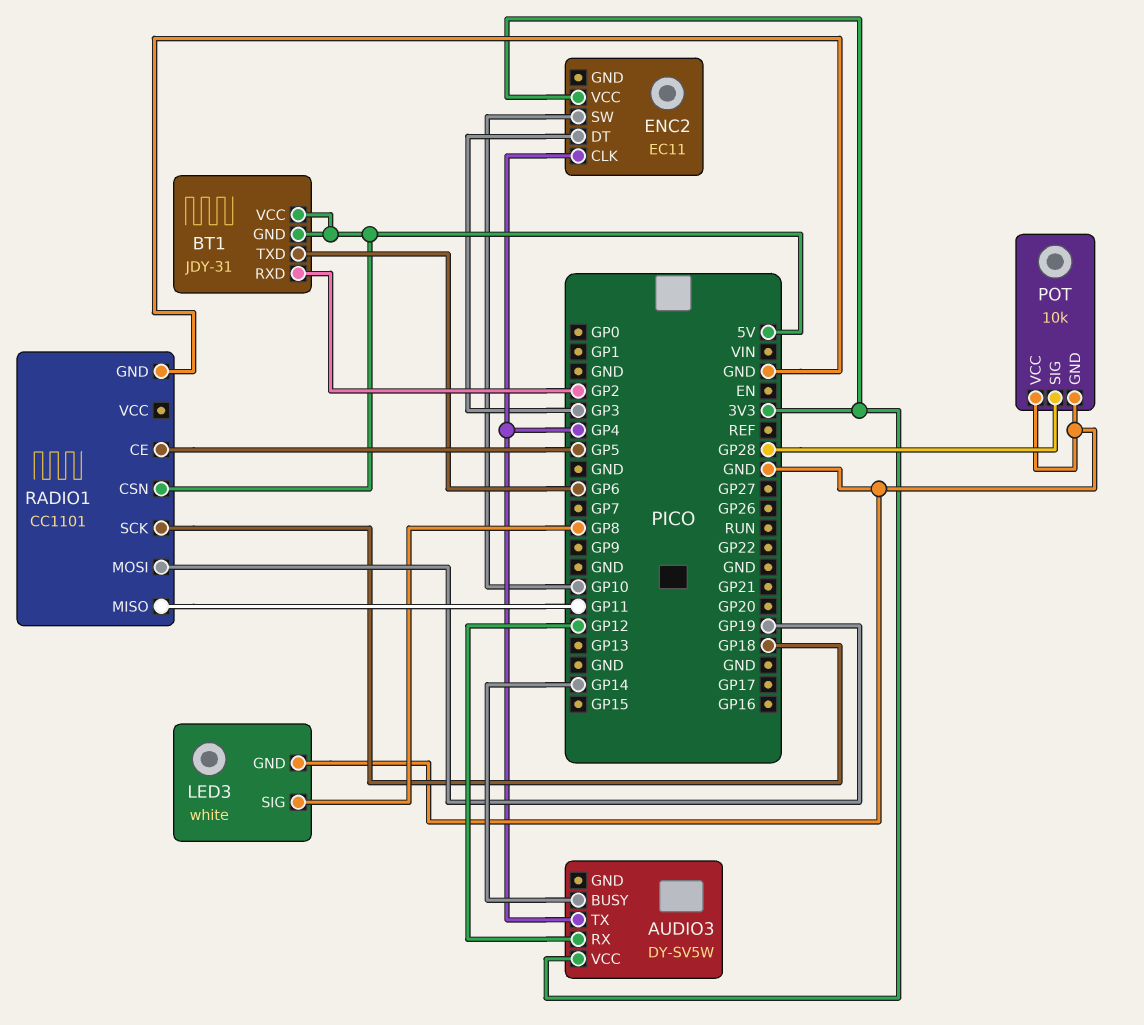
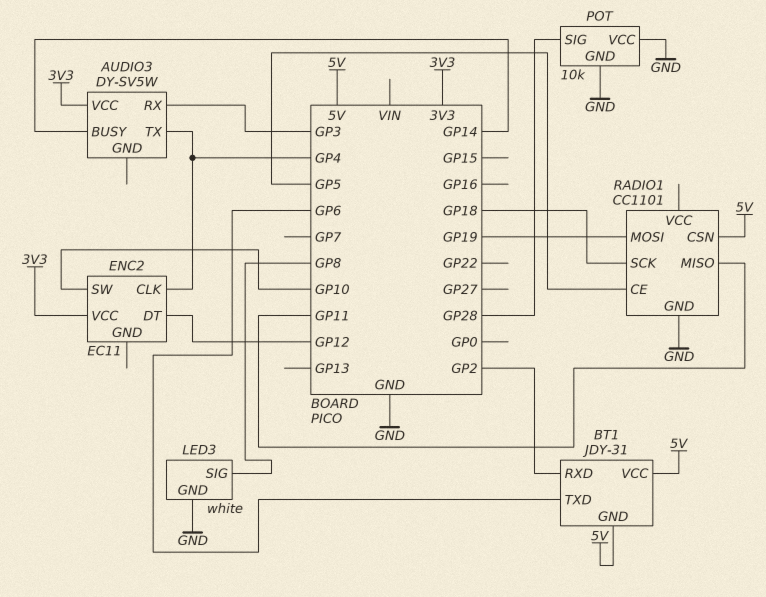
AUDIO3 pin RX: GP12 -> GP3
ENC2 pin DT: GP3 -> GP12

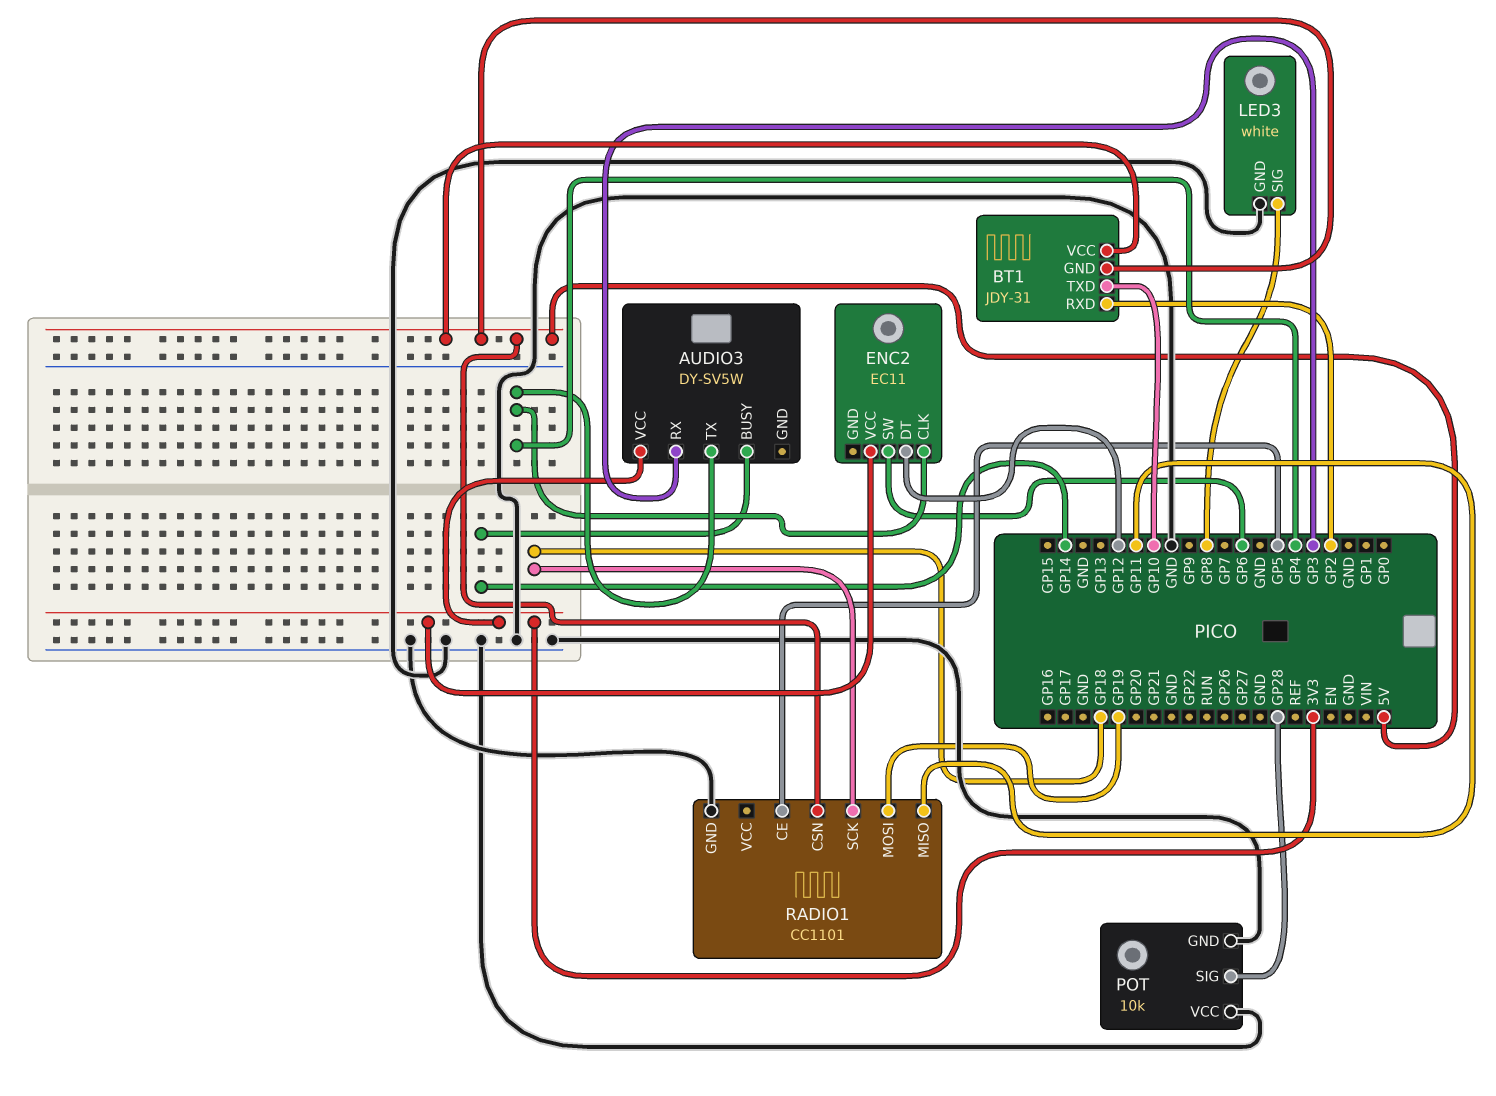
BT1 pin TXD: GP6 -> GP10
ENC2 pin SW: GP10 -> GP6

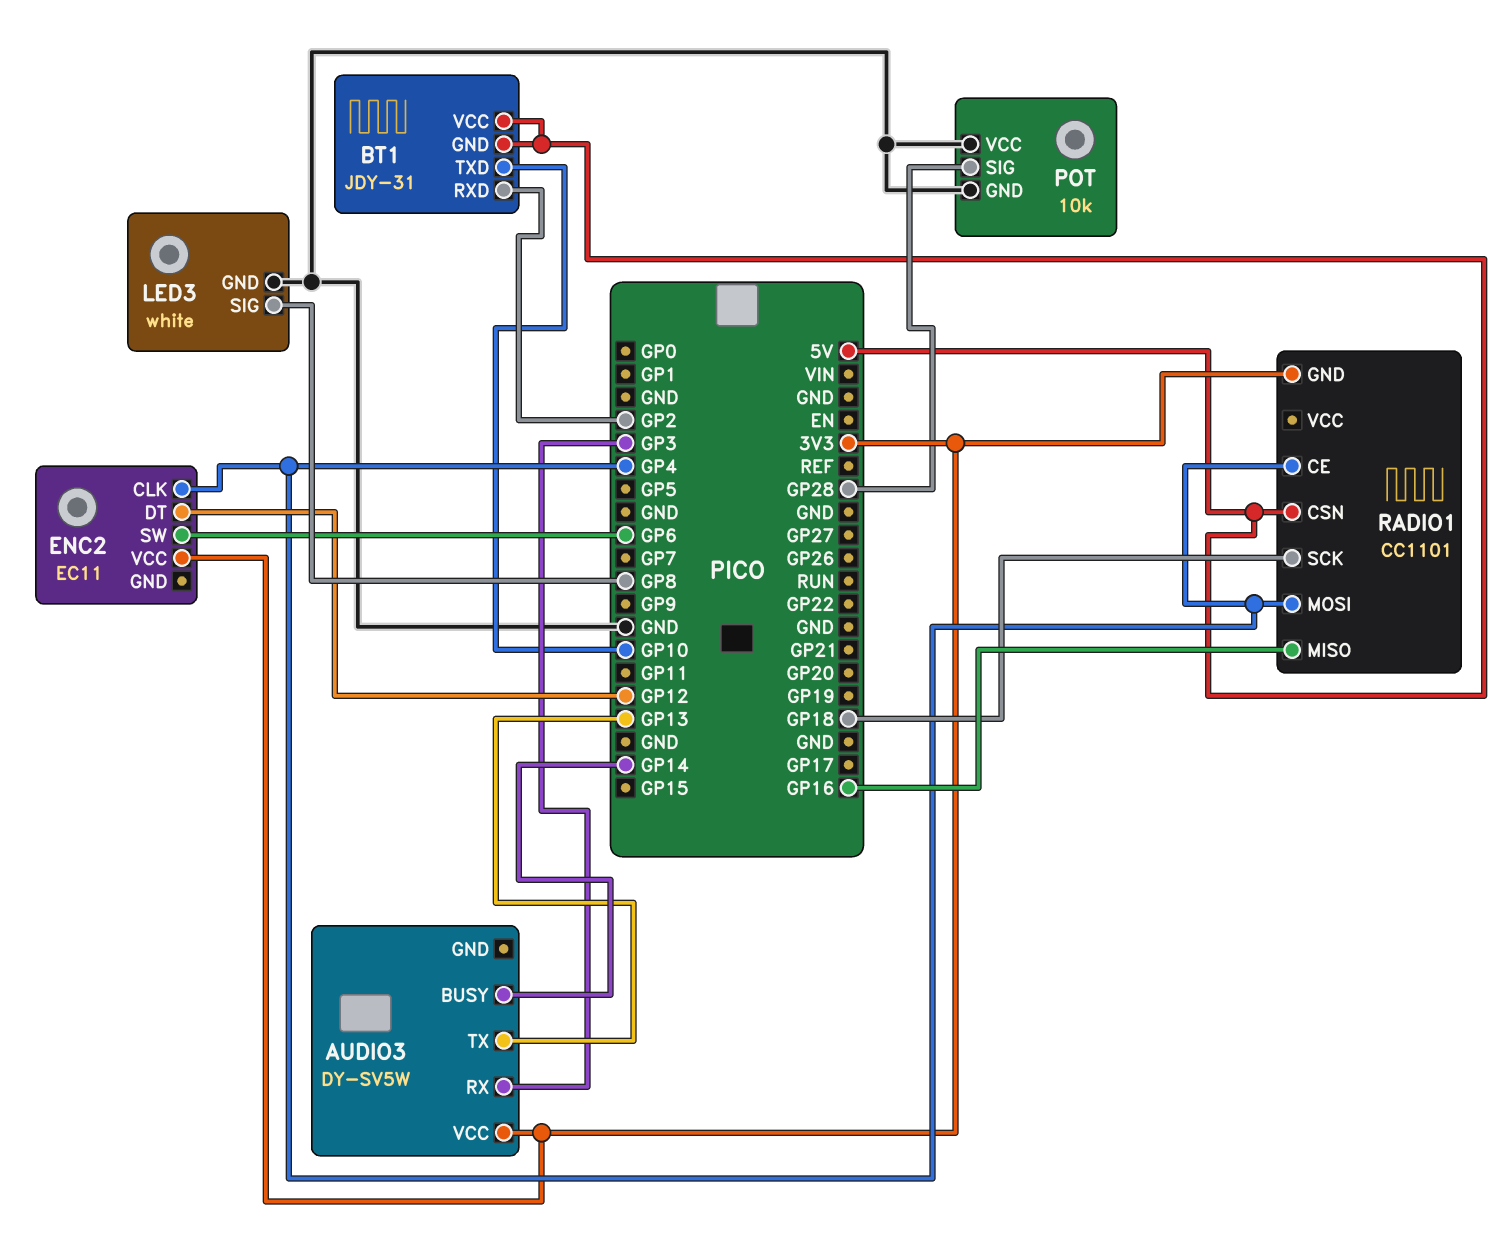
AUDIO3 pin TX: GP4 -> GP13
RADIO1 pin CE: GP5 -> GP4
RADIO1 pin GND: GND -> 3V3
RADIO1 pin MISO: GP11 -> GP16
RADIO1 pin MOSI: GP19 -> GP4

